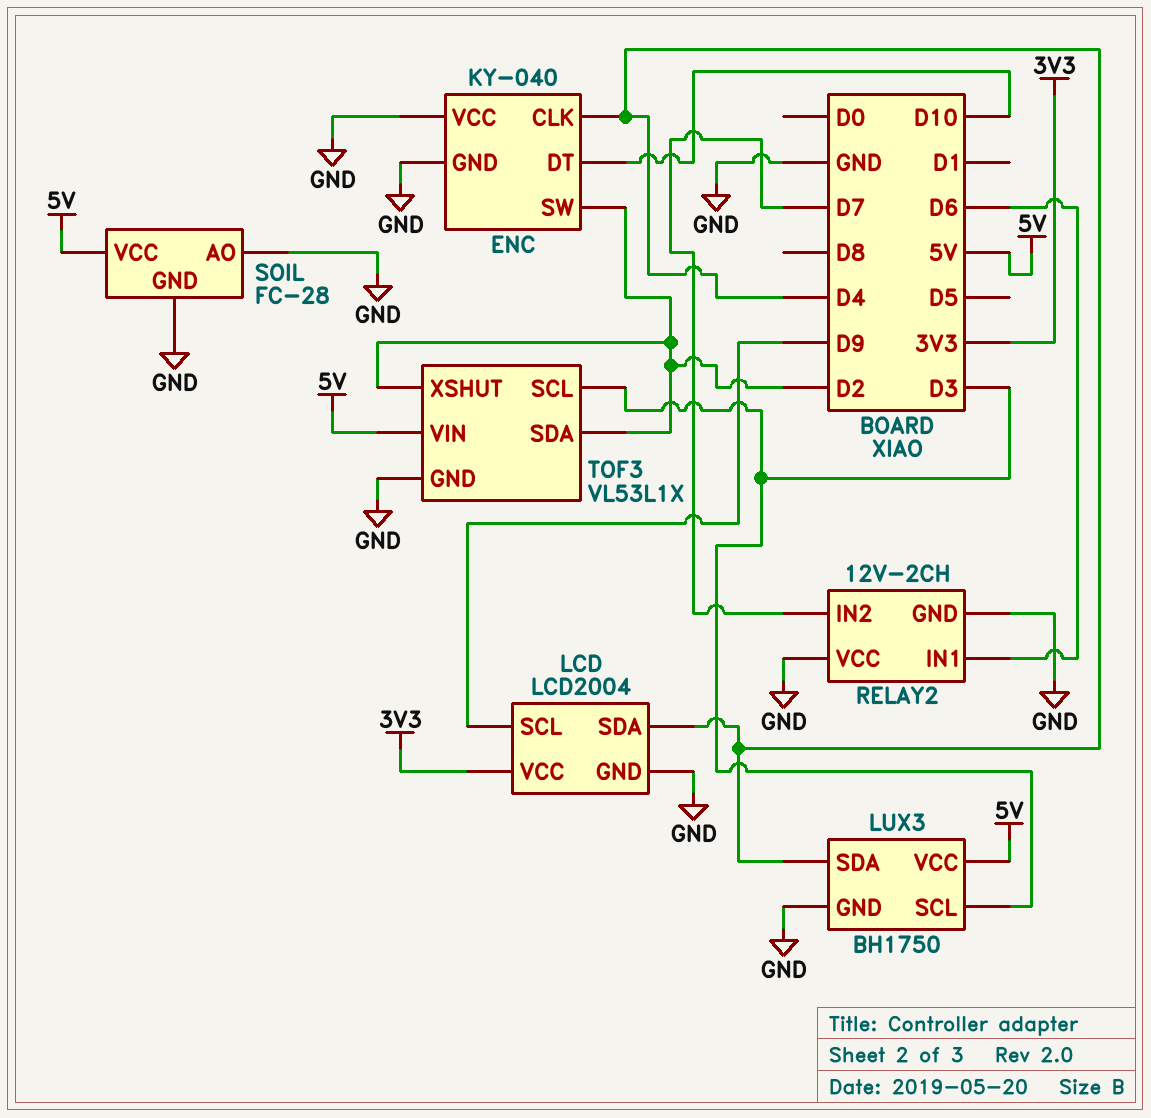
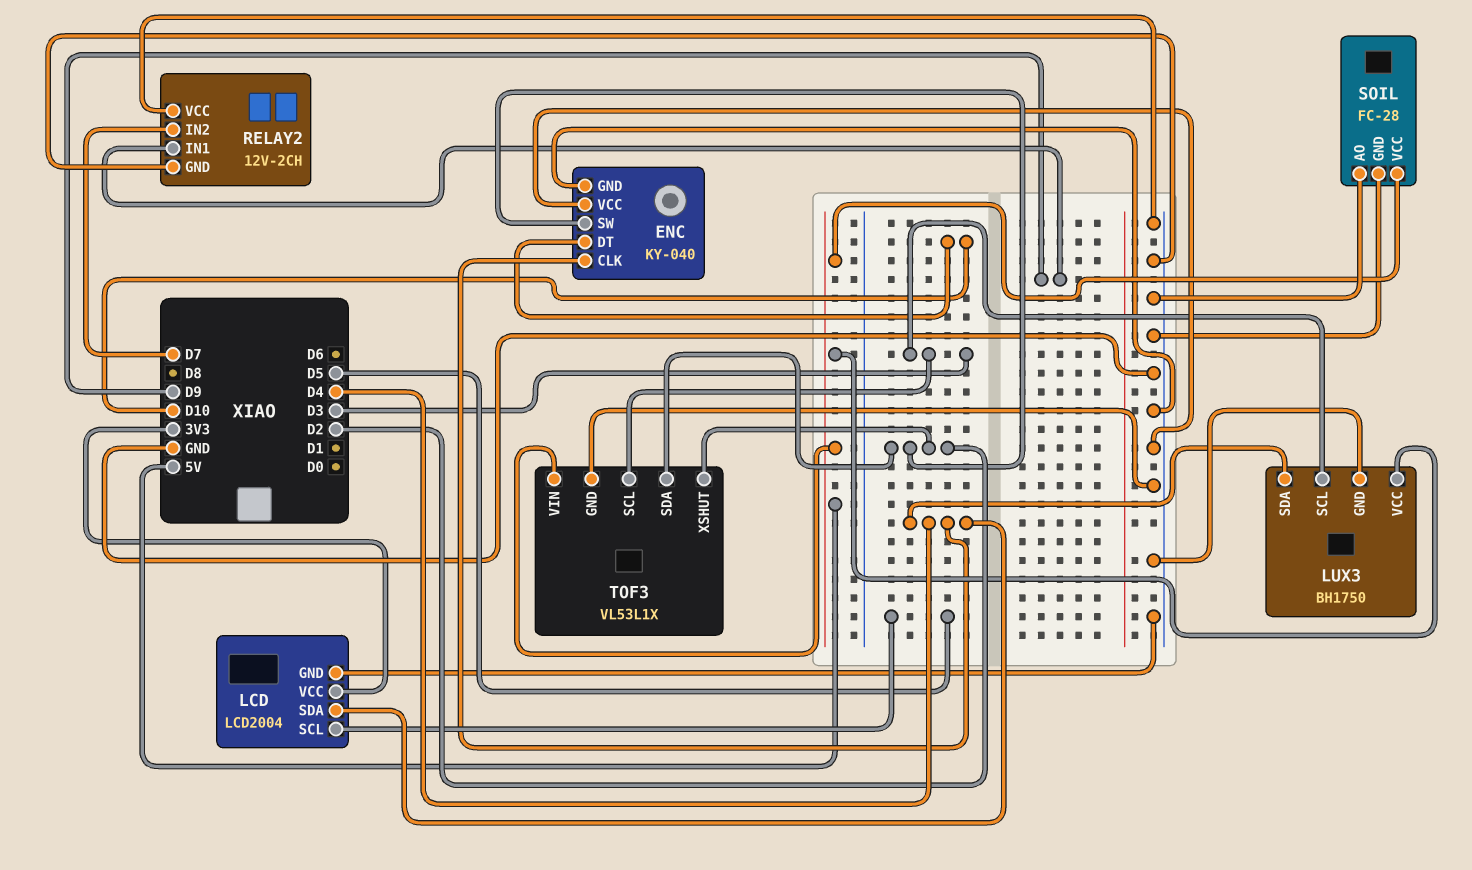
LCD pin SCL: D9 -> D5
RELAY2 pin IN1: D6 -> D9

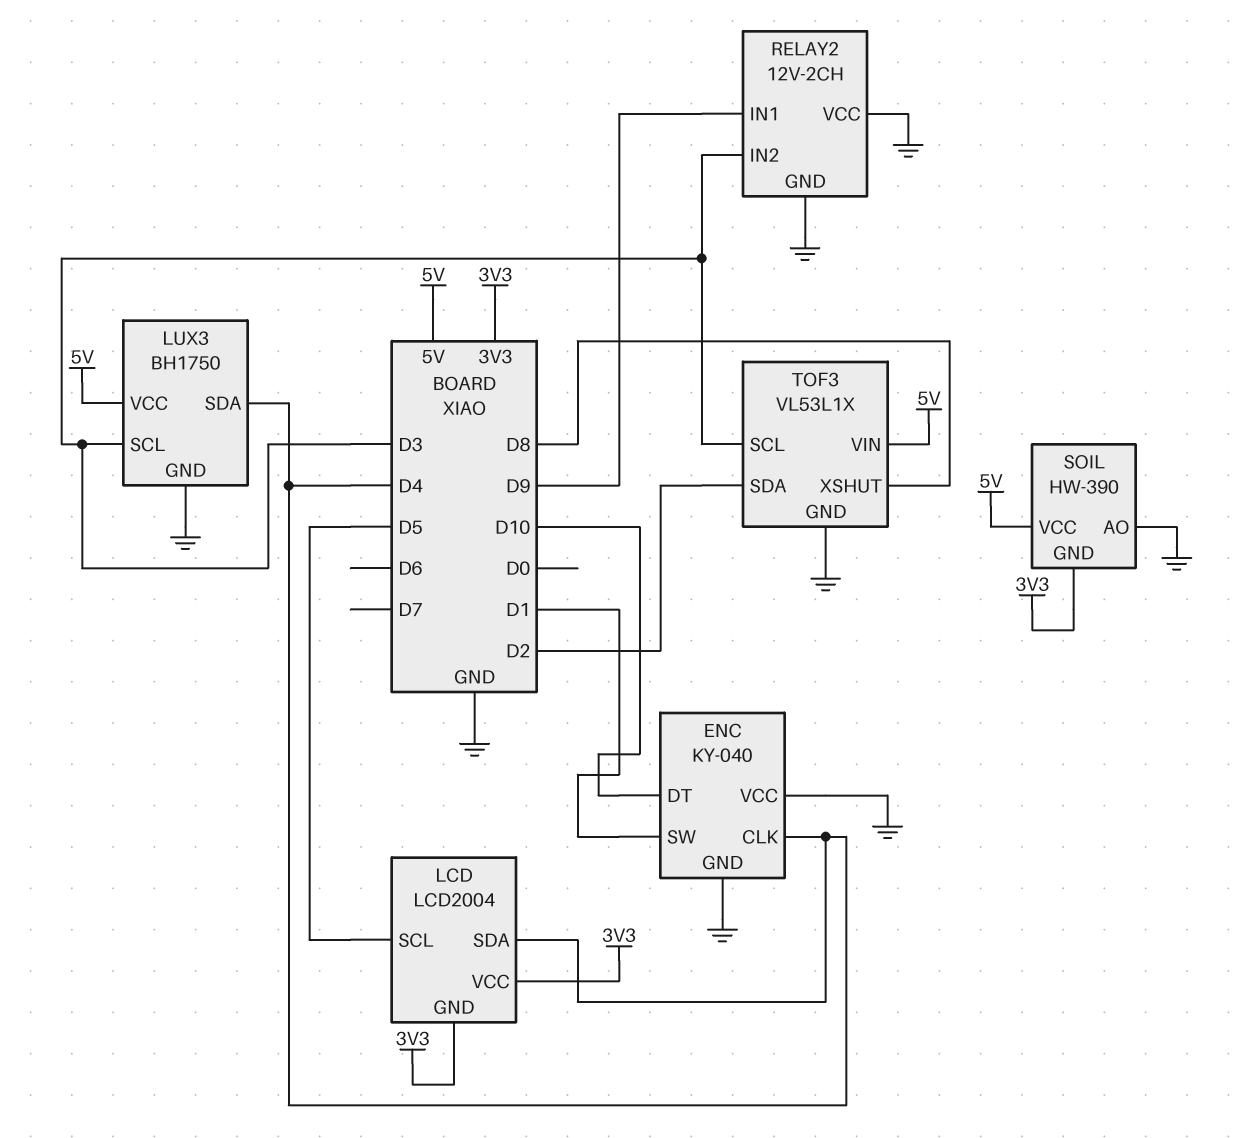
ENC pin SW: D2 -> D1
LCD pin GND: GND -> 3V3
RELAY2 pin IN2: D7 -> D3
SOIL: FC-28 -> HW-390
SOIL pin GND: GND -> 3V3
TOF3 pin XSHUT: D2 -> D8

